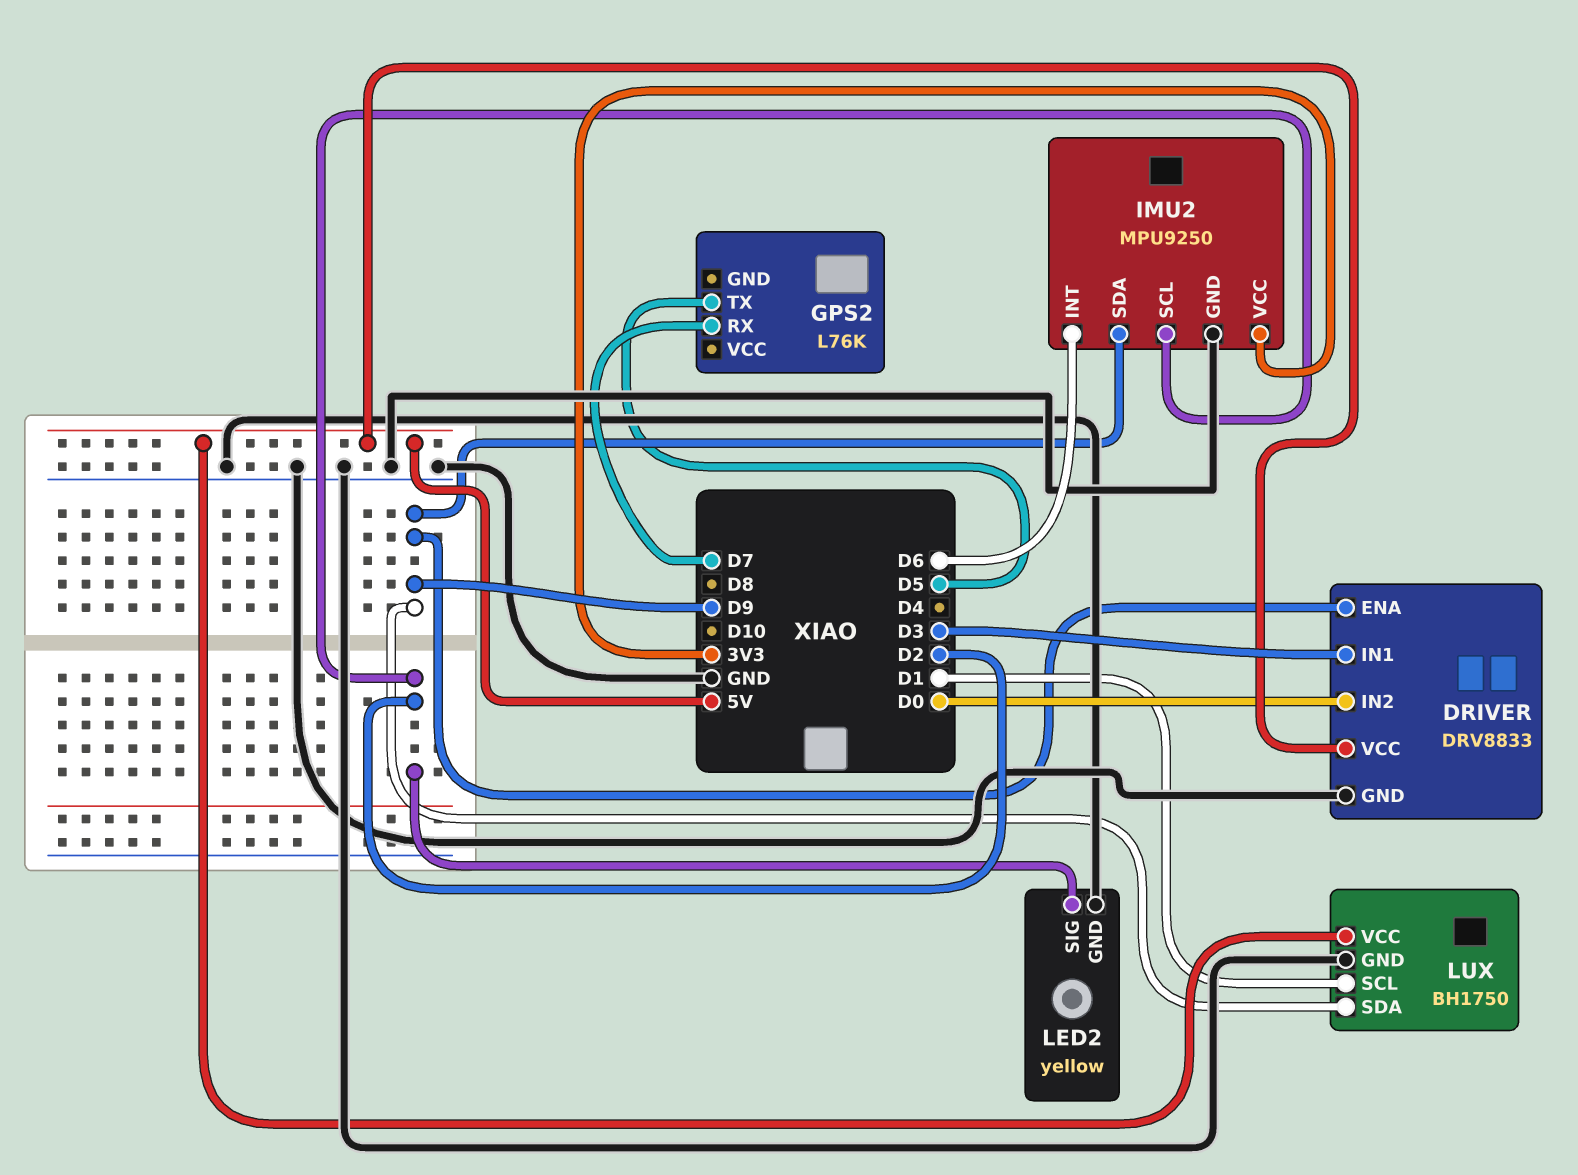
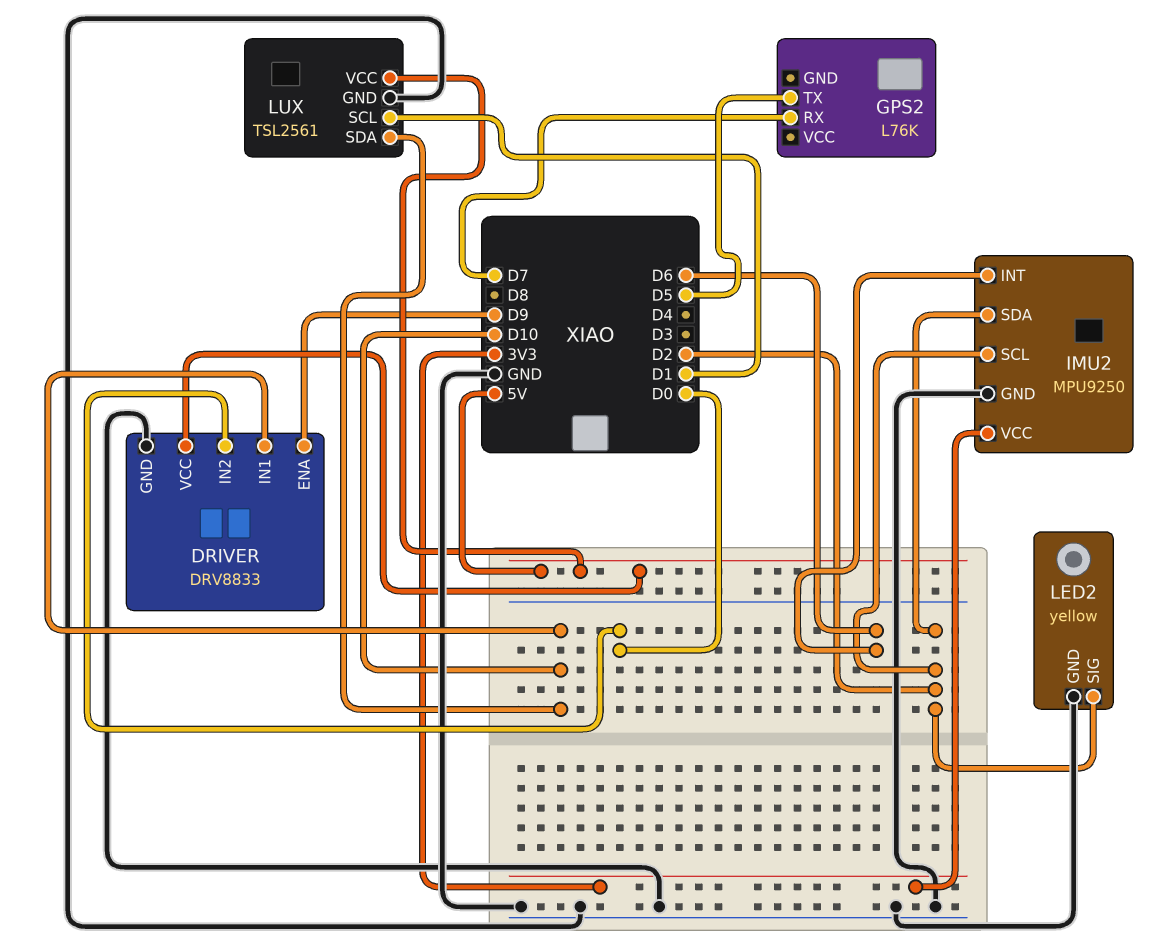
DRIVER pin IN1: D3 -> D10
IMU2 pin SDA: D9 -> D2
LUX: BH1750 -> TSL2561
LUX pin SDA: D9 -> D10

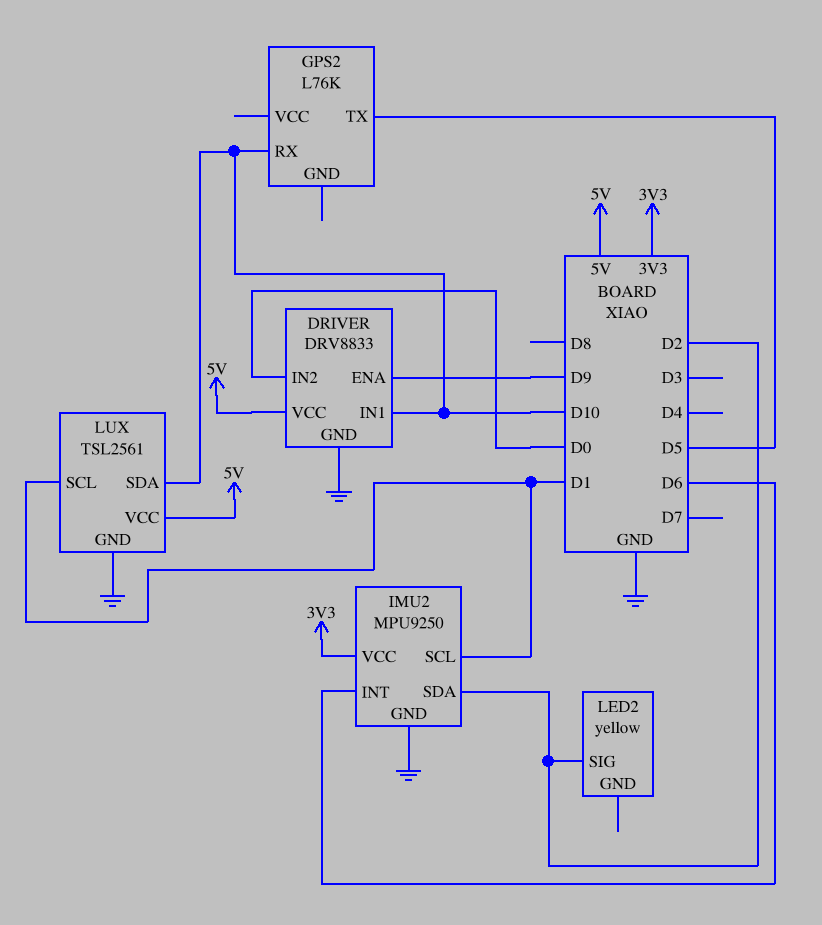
GPS2 pin RX: D7 -> D10
IMU2 pin SCL: D2 -> D1
LED2 pin GND: GND -> none

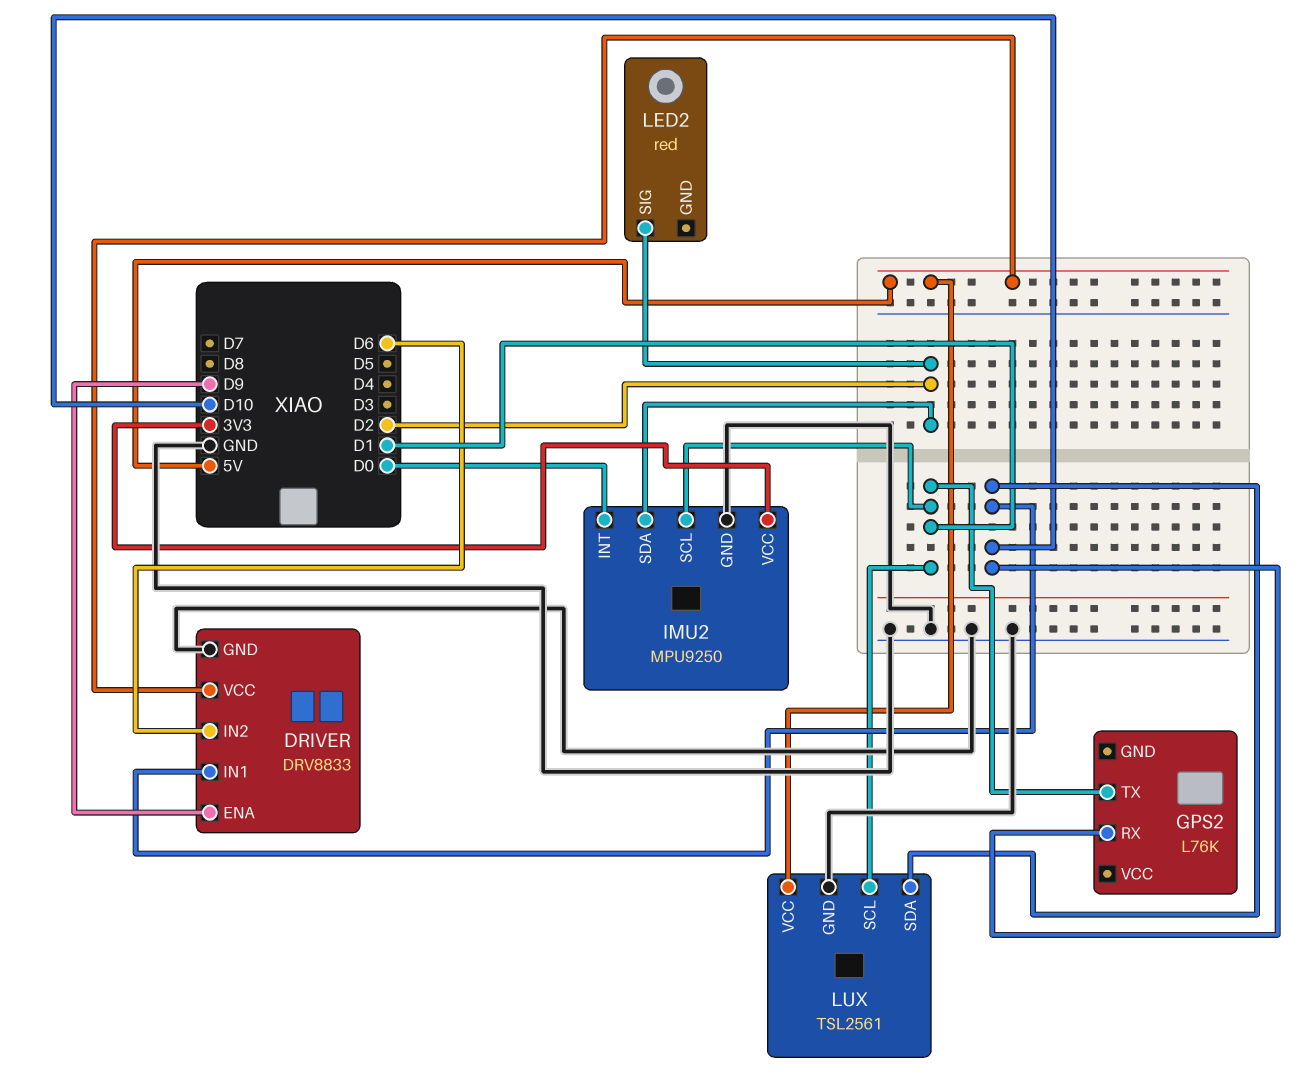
DRIVER pin IN2: D0 -> D6
GPS2 pin TX: D5 -> D1
IMU2 pin INT: D6 -> D0
LED2: yellow -> red

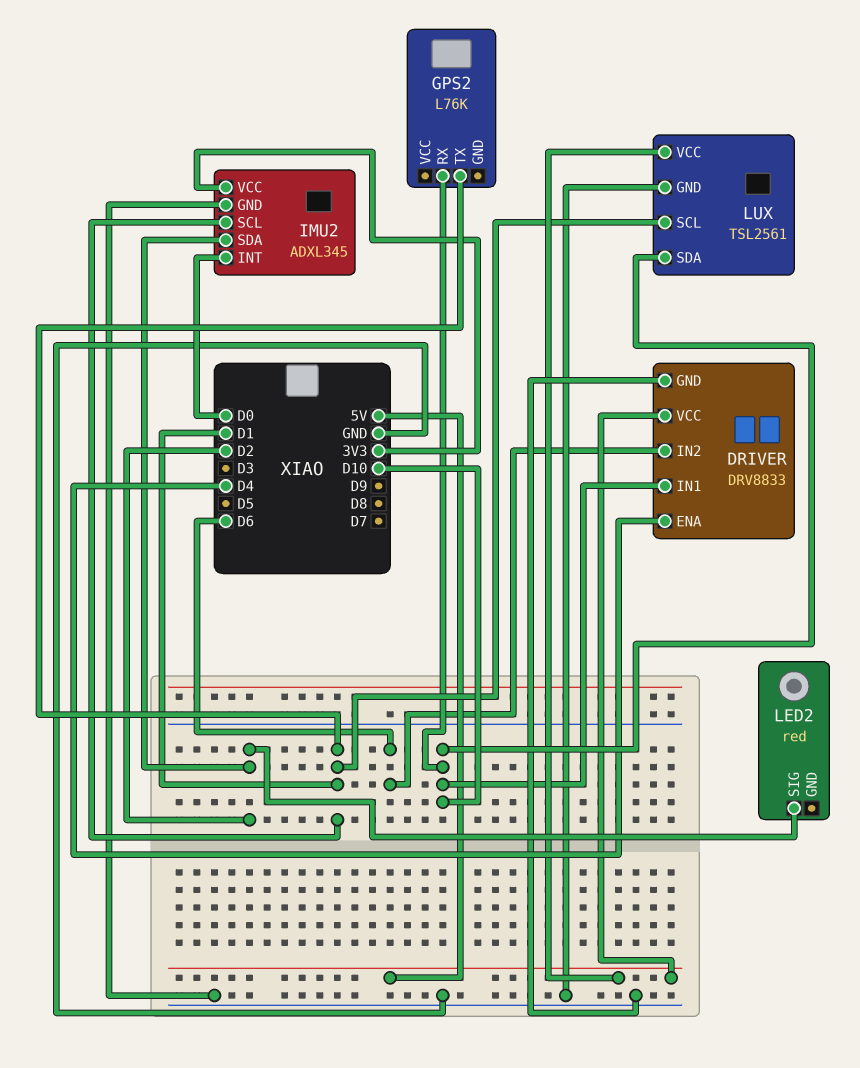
DRIVER pin ENA: D9 -> D4
IMU2: MPU9250 -> ADXL345

